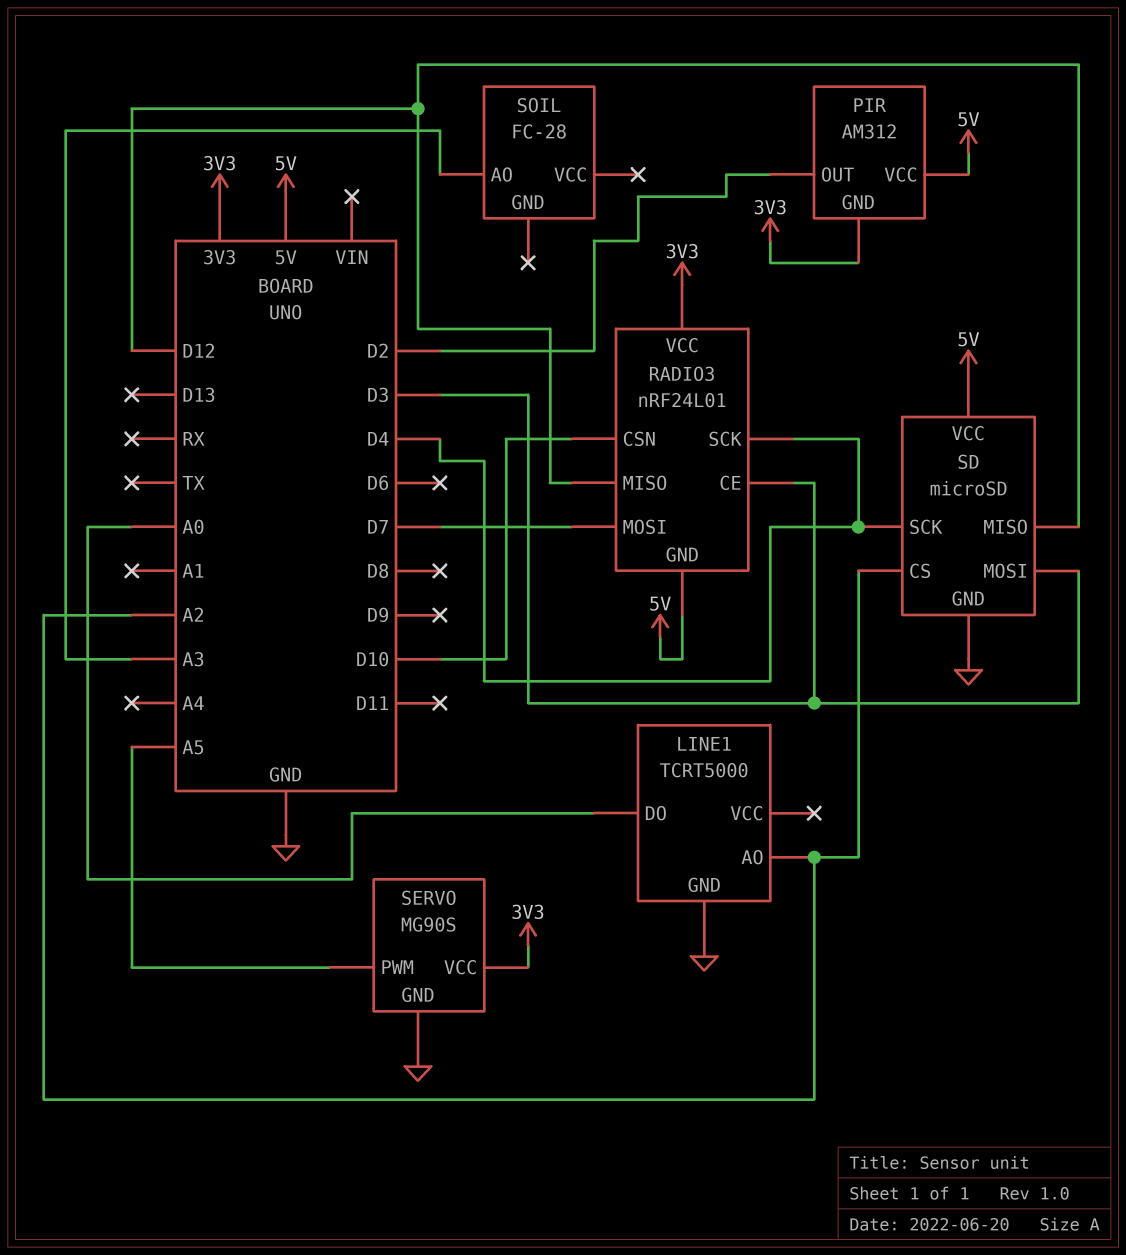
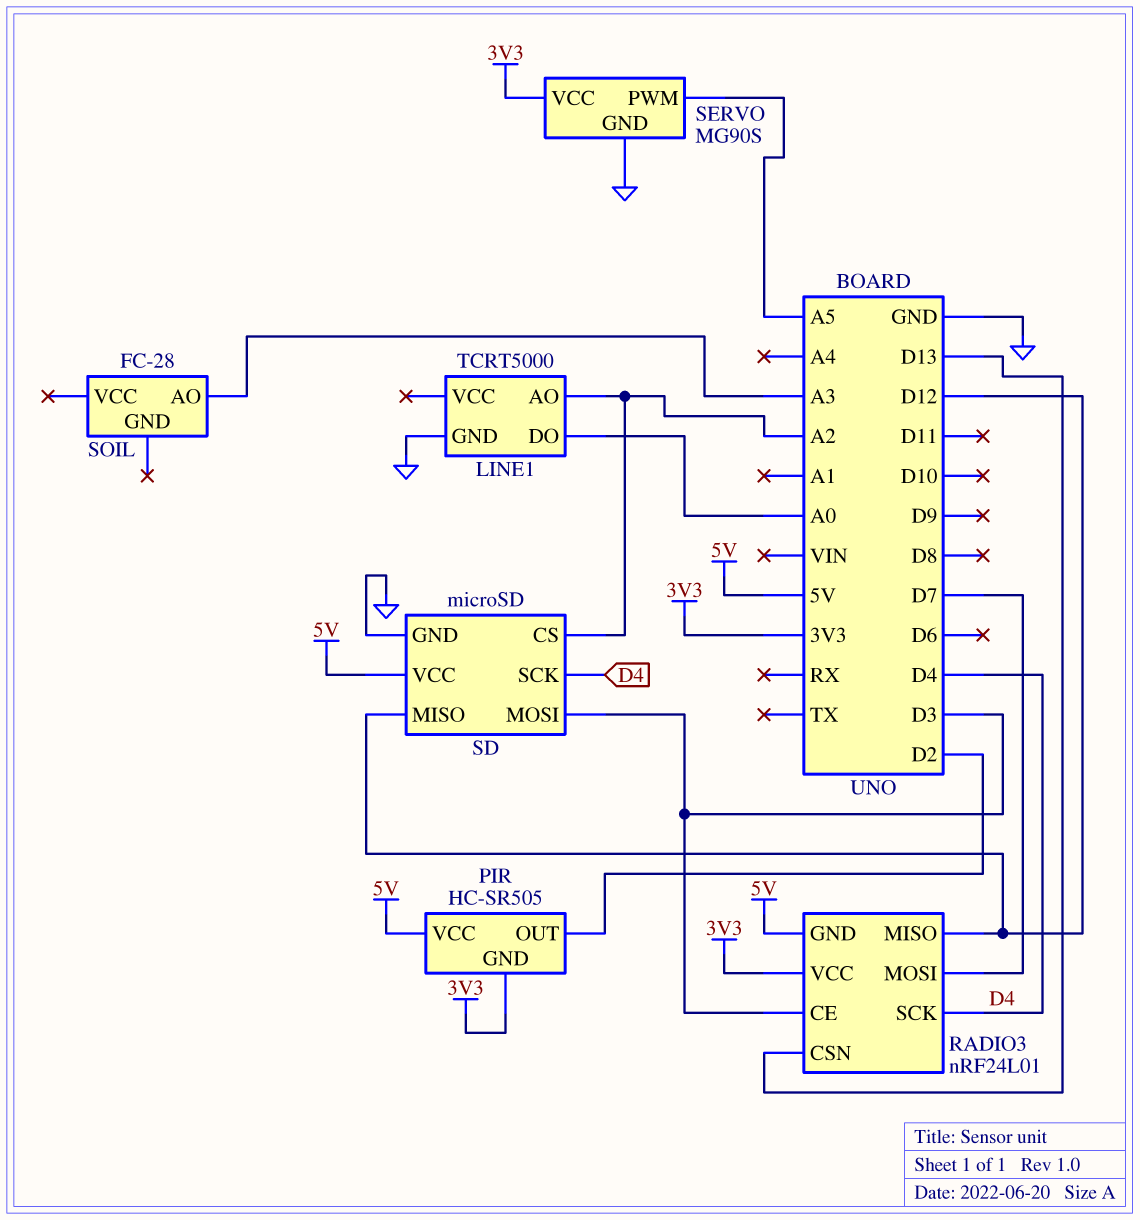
PIR: AM312 -> HC-SR505
RADIO3 pin CSN: D10 -> D13

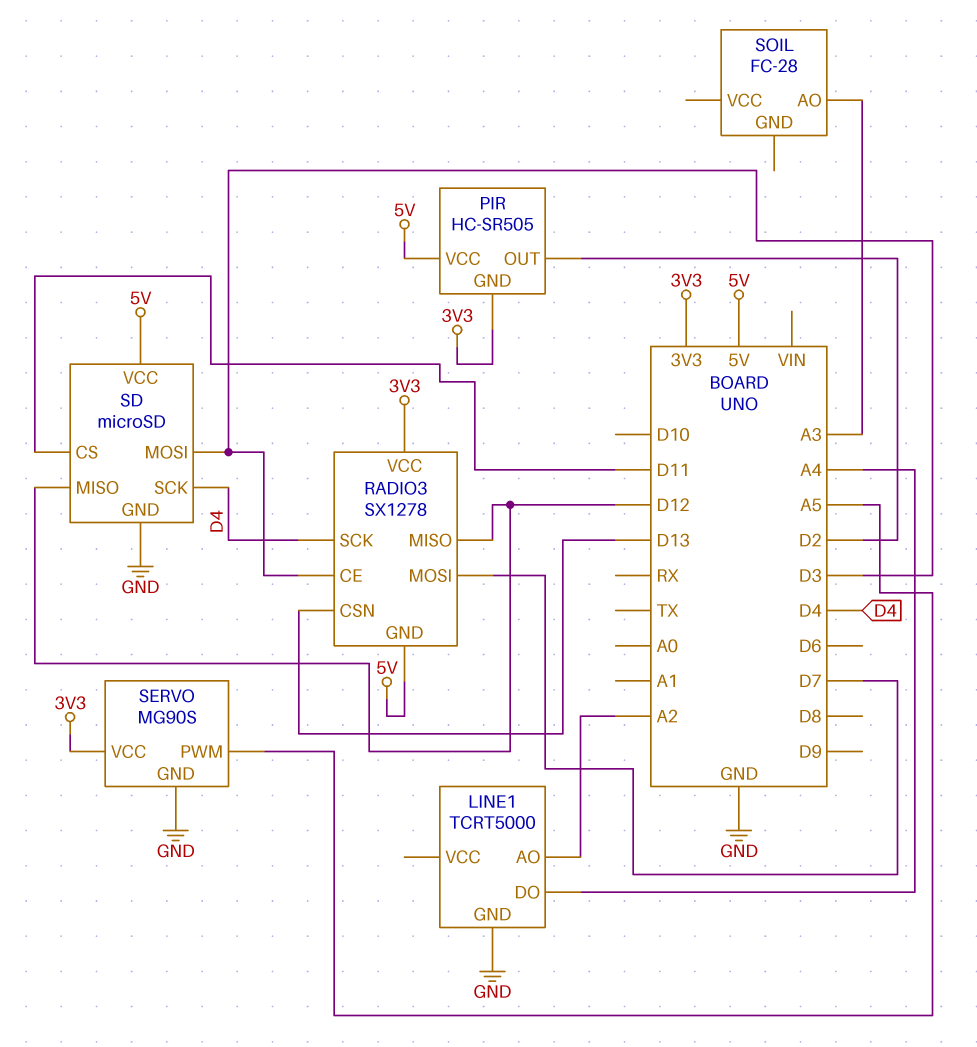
LINE1 pin DO: A0 -> A4
RADIO3: nRF24L01 -> SX1278
SD pin CS: A2 -> D11

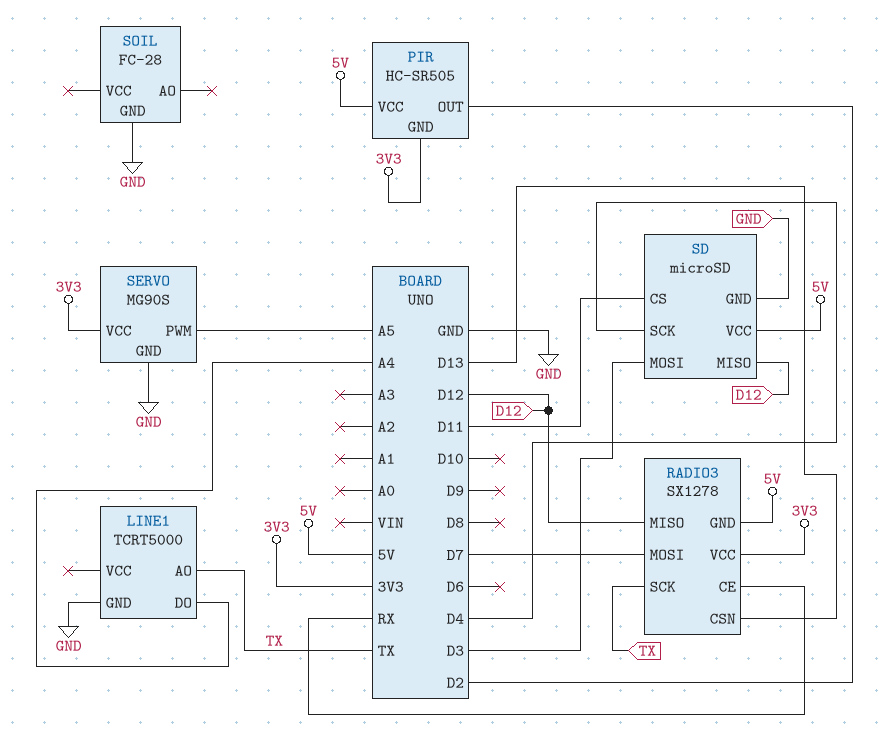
LINE1 pin AO: A2 -> TX
RADIO3 pin CE: D3 -> RX
RADIO3 pin SCK: D4 -> TX
SOIL pin AO: A3 -> none
SOIL pin GND: none -> GND

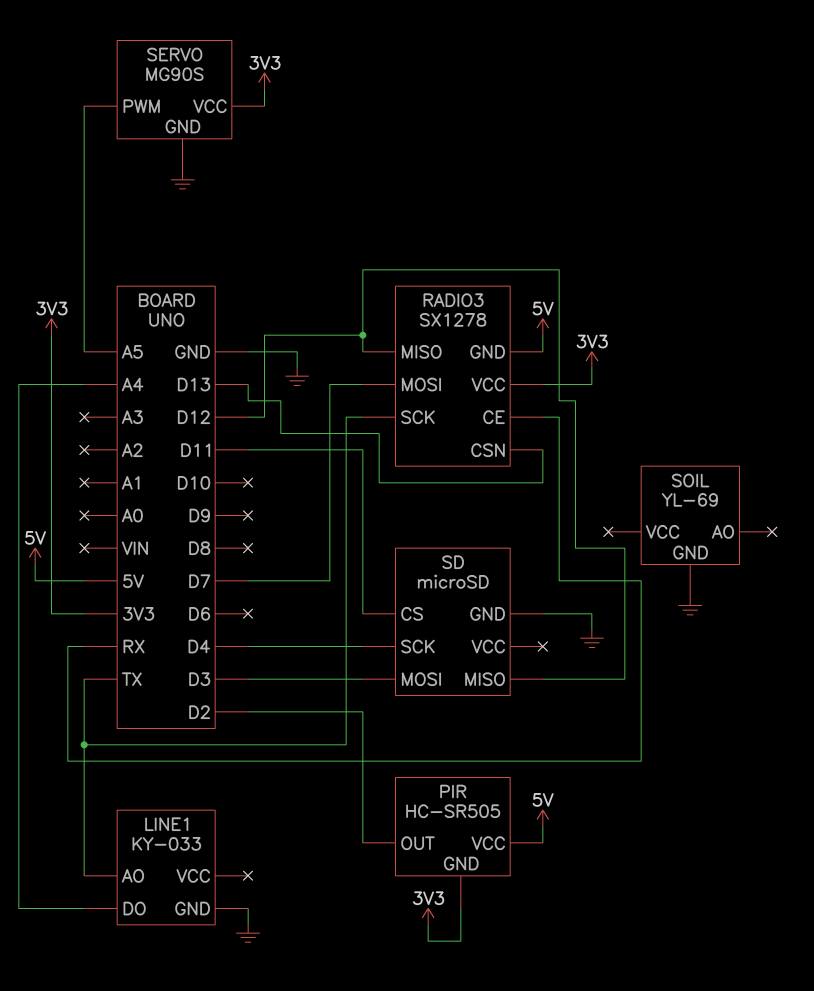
LINE1: TCRT5000 -> KY-033
SD pin VCC: 5V -> none
SOIL: FC-28 -> YL-69

